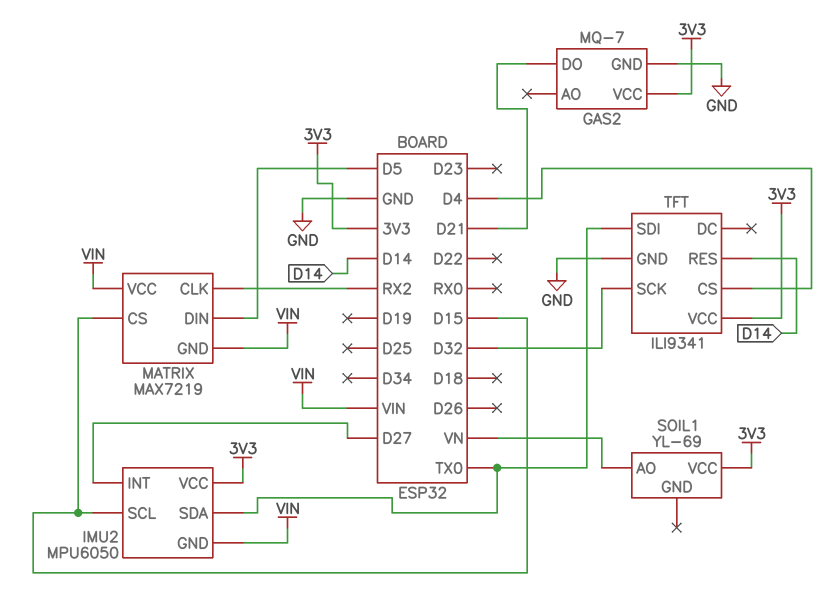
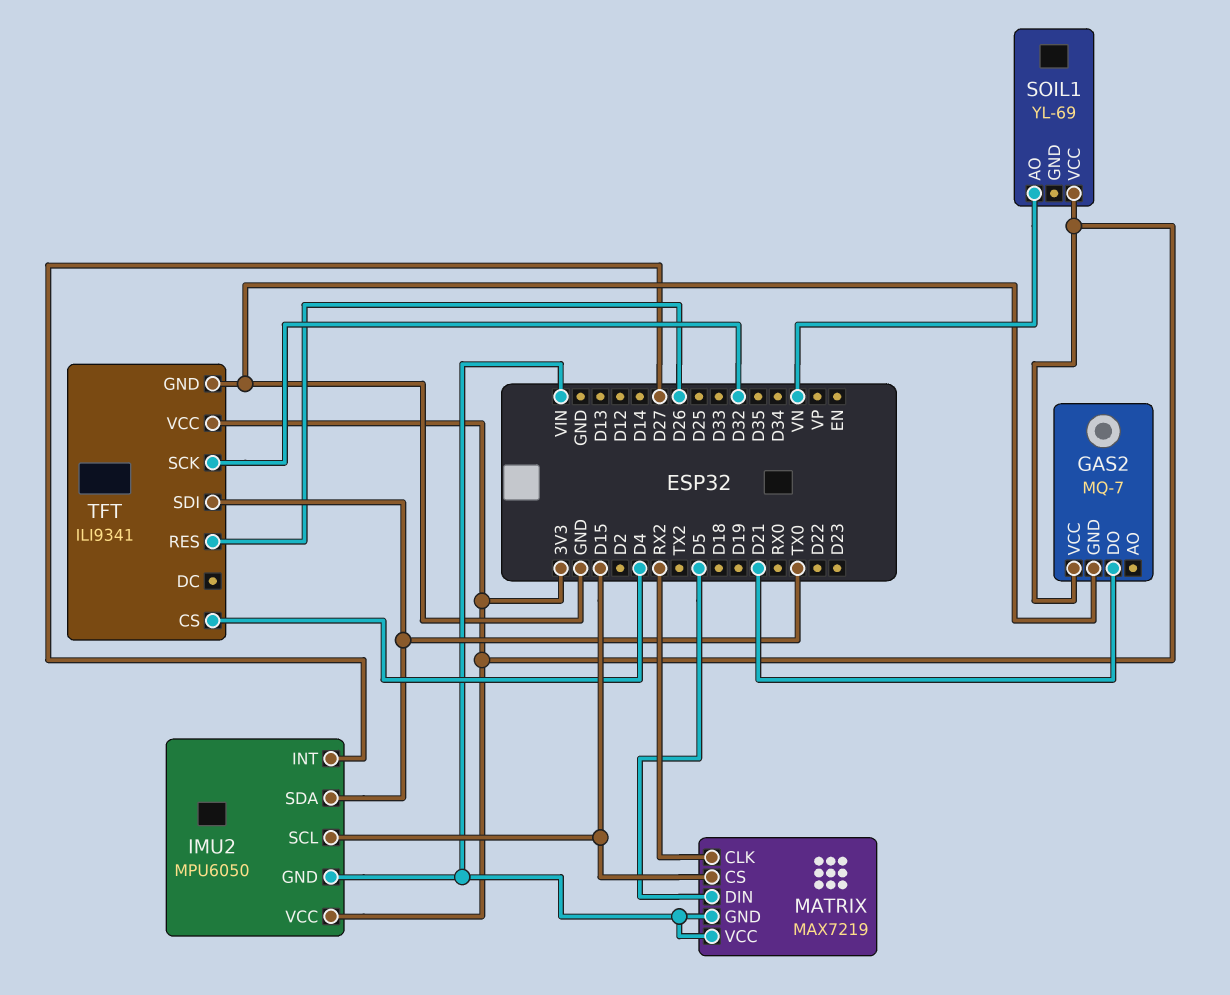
TFT pin RES: D14 -> D26

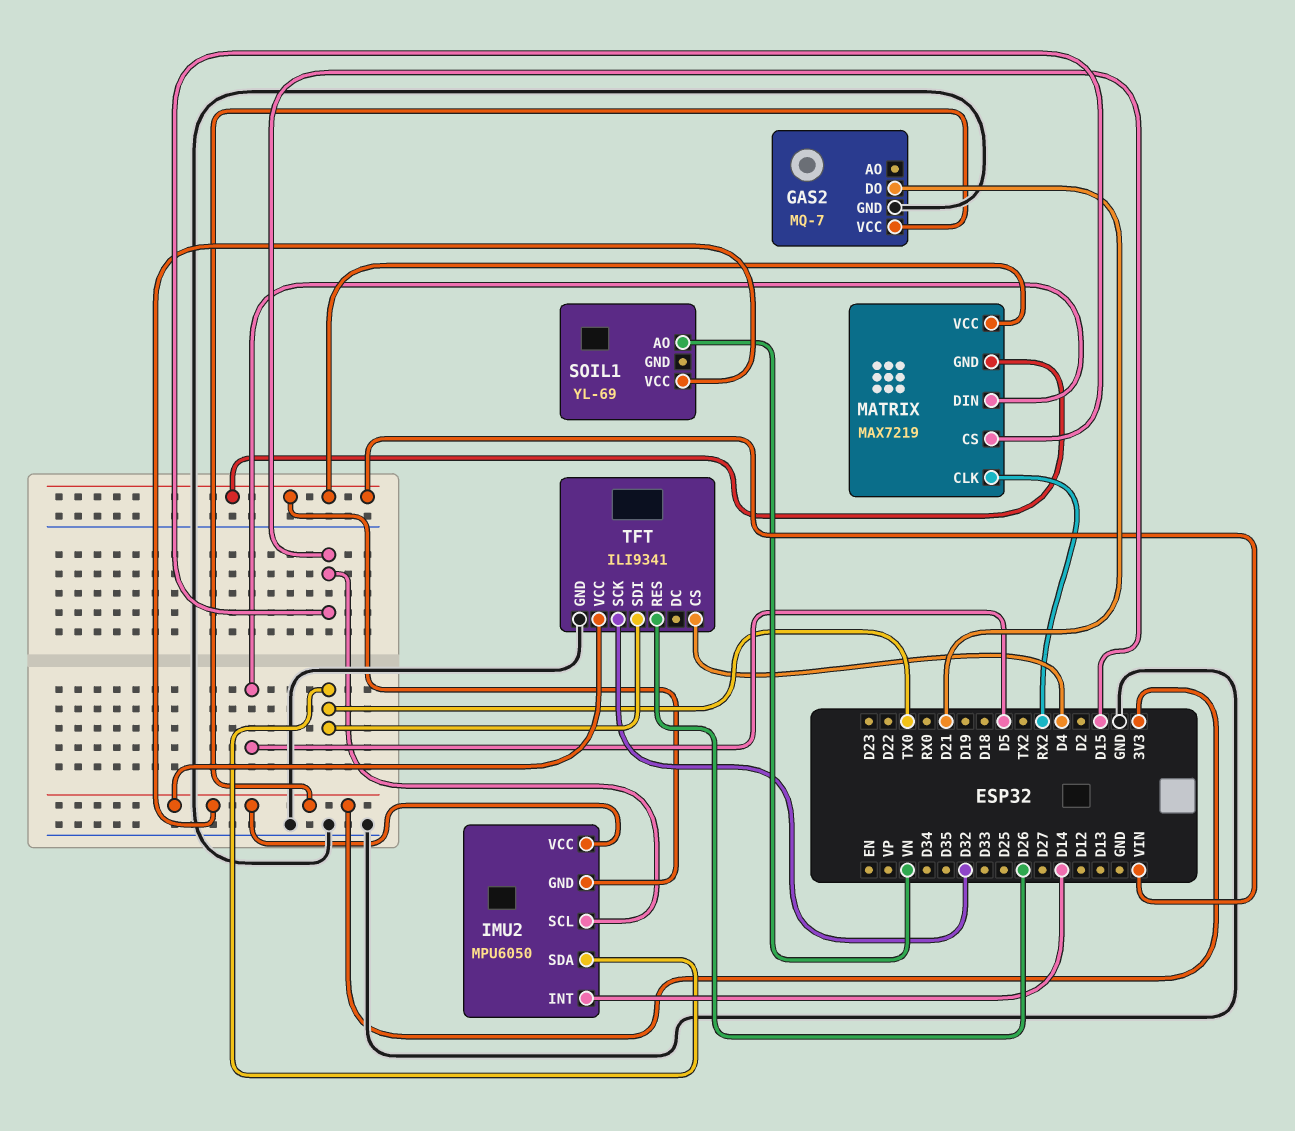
IMU2 pin INT: D27 -> D14

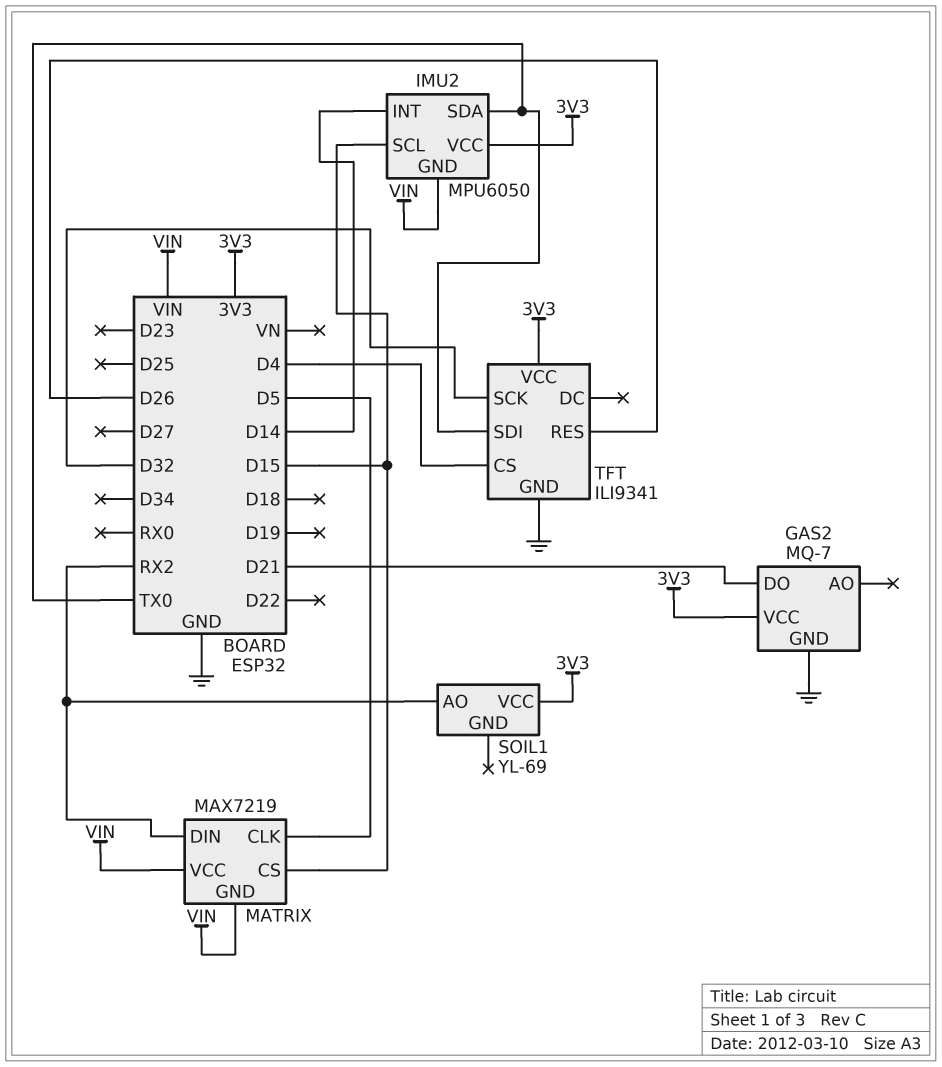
MATRIX pin CLK: RX2 -> D5
MATRIX pin DIN: D5 -> RX2
SOIL1 pin AO: VN -> RX2

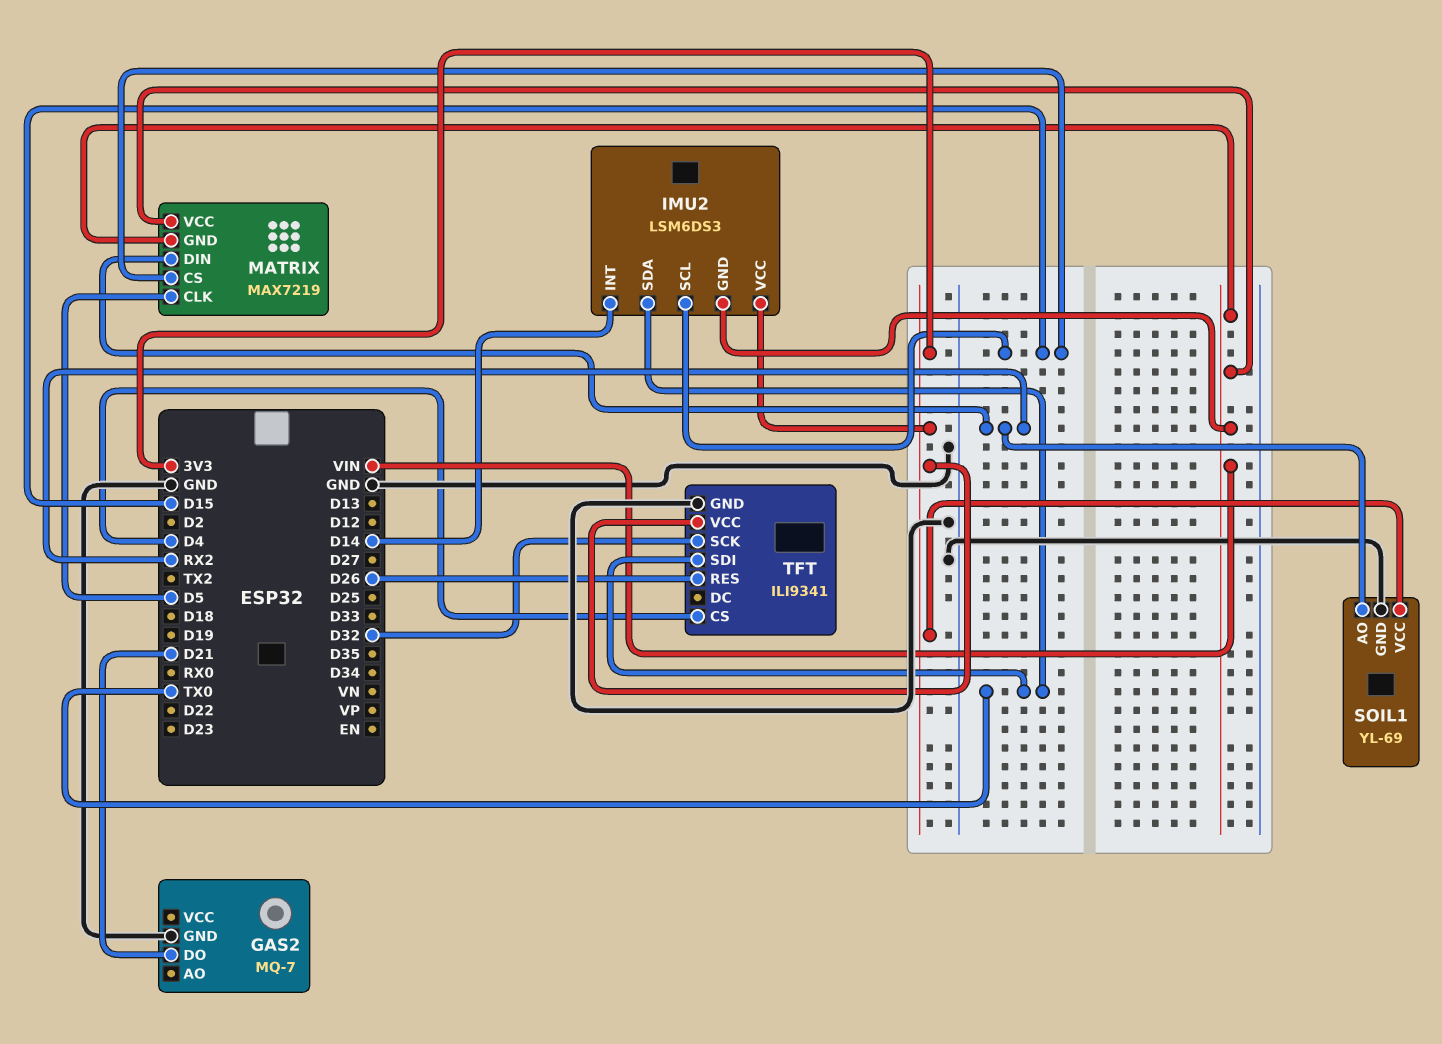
GAS2 pin VCC: 3V3 -> none
IMU2: MPU6050 -> LSM6DS3
SOIL1 pin GND: none -> GND

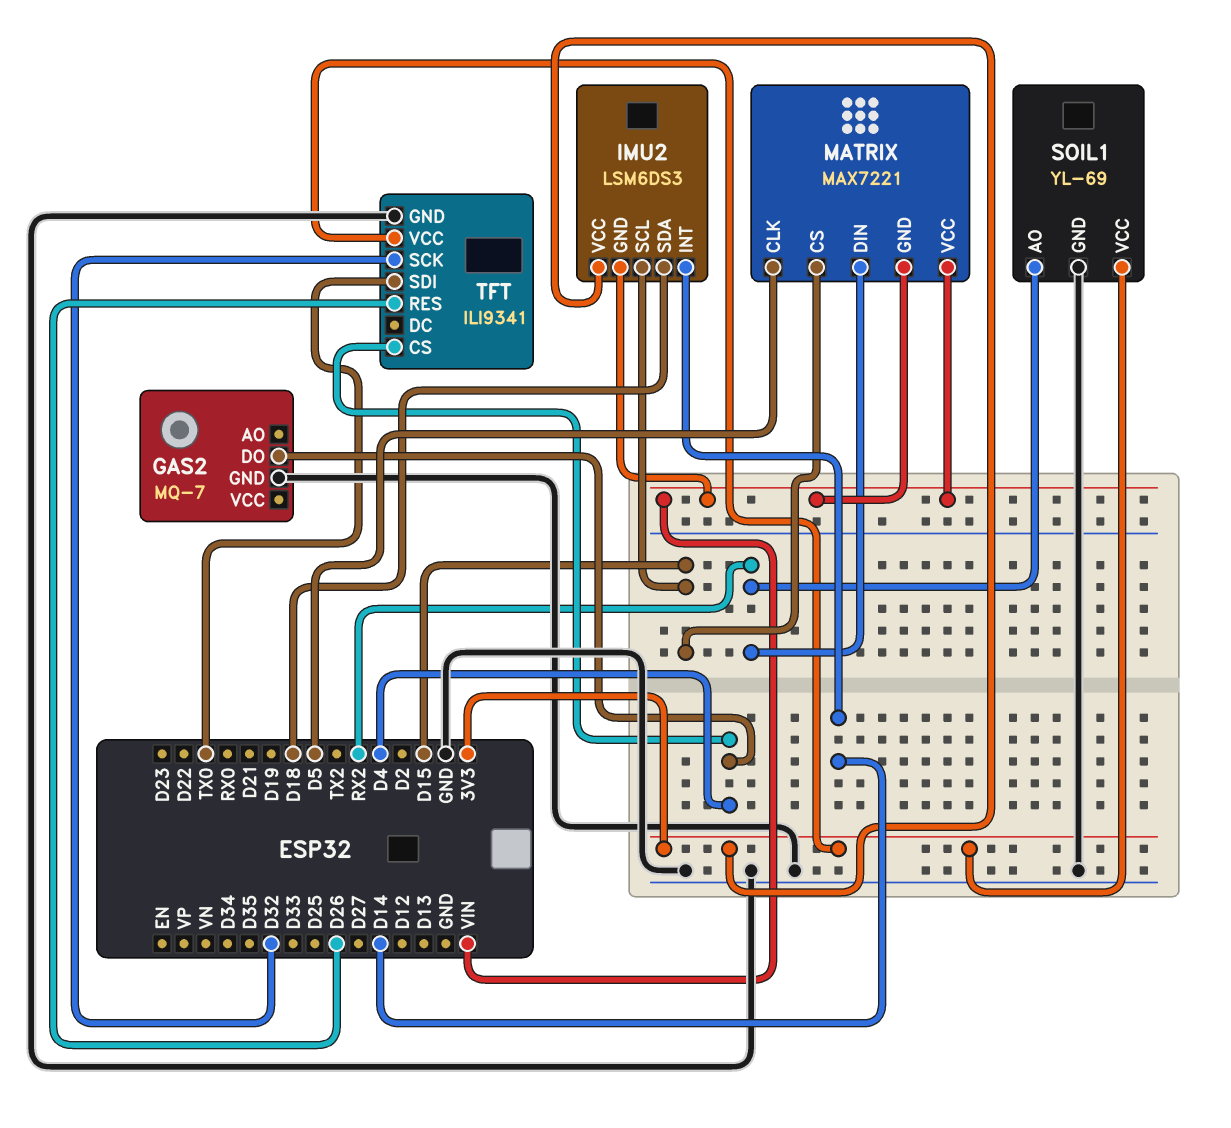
GAS2 pin DO: D21 -> D4
IMU2 pin SDA: TX0 -> D18
MATRIX: MAX7219 -> MAX7221

